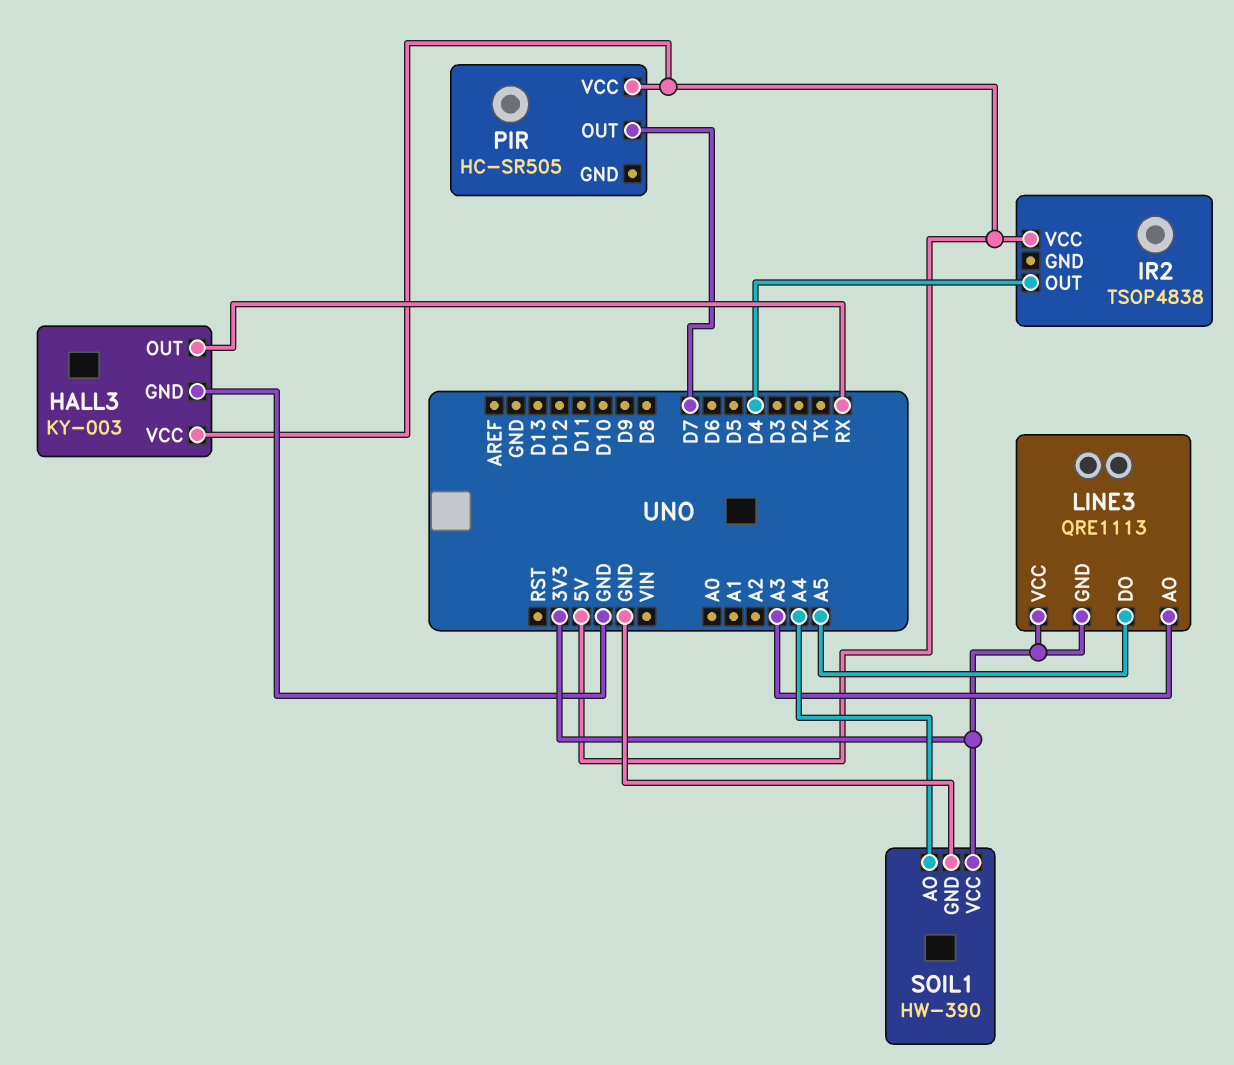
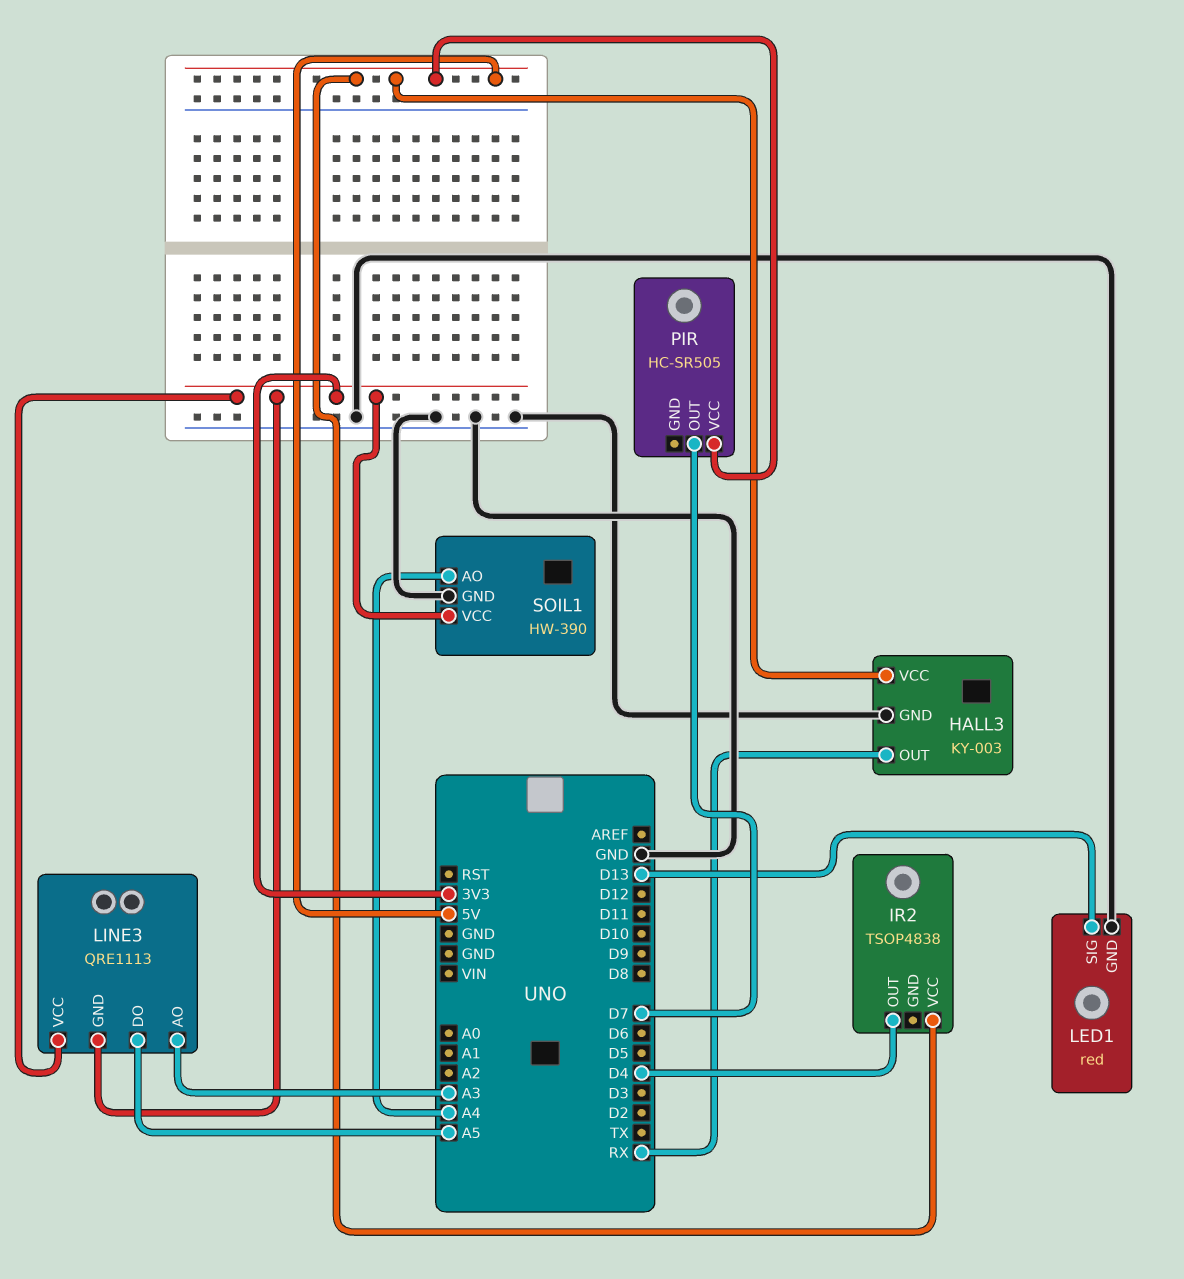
LED1: none -> red
LED1 pin GND: none -> GND
LED1 pin SIG: none -> D13

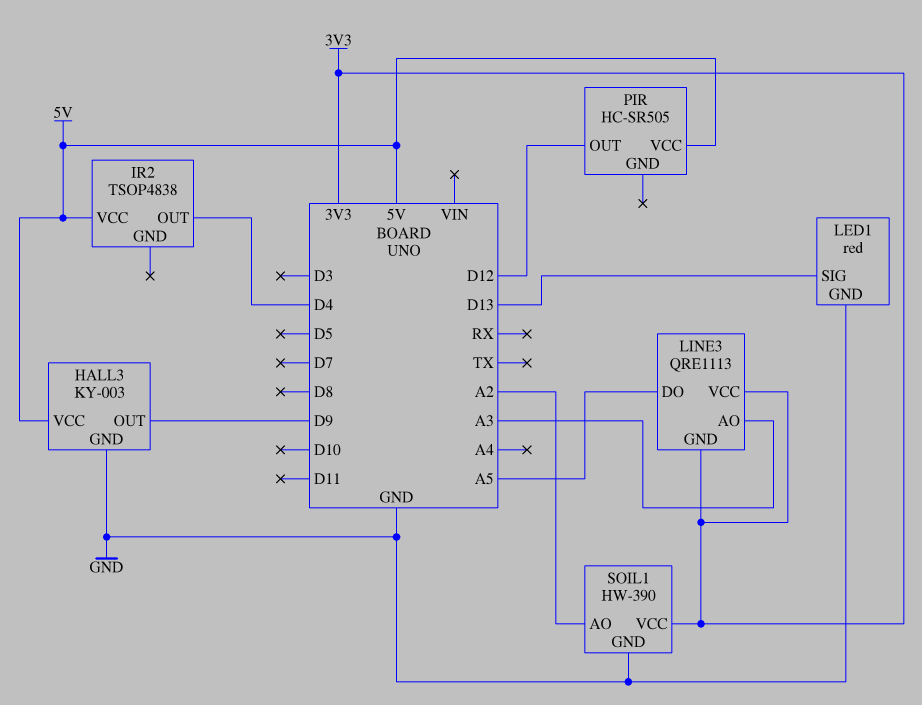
HALL3 pin OUT: RX -> D9
PIR pin OUT: D7 -> D12
SOIL1 pin AO: A4 -> A2

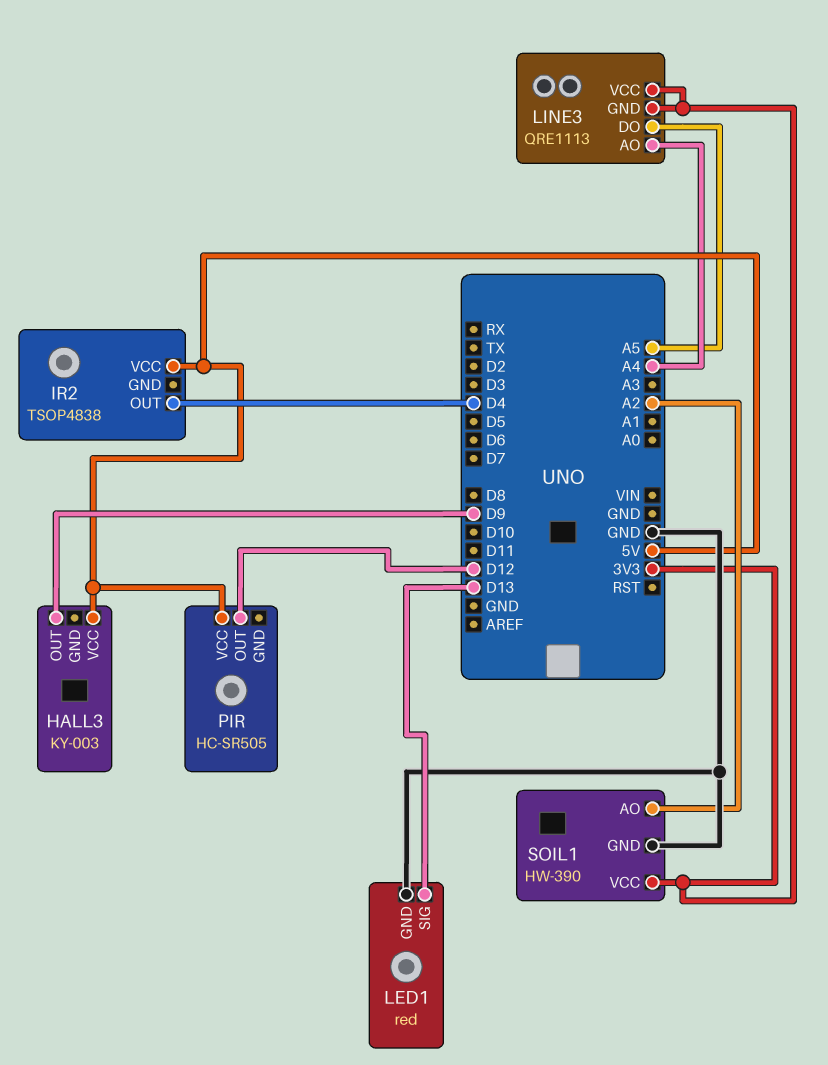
HALL3 pin GND: GND -> none
LINE3 pin AO: A3 -> A4

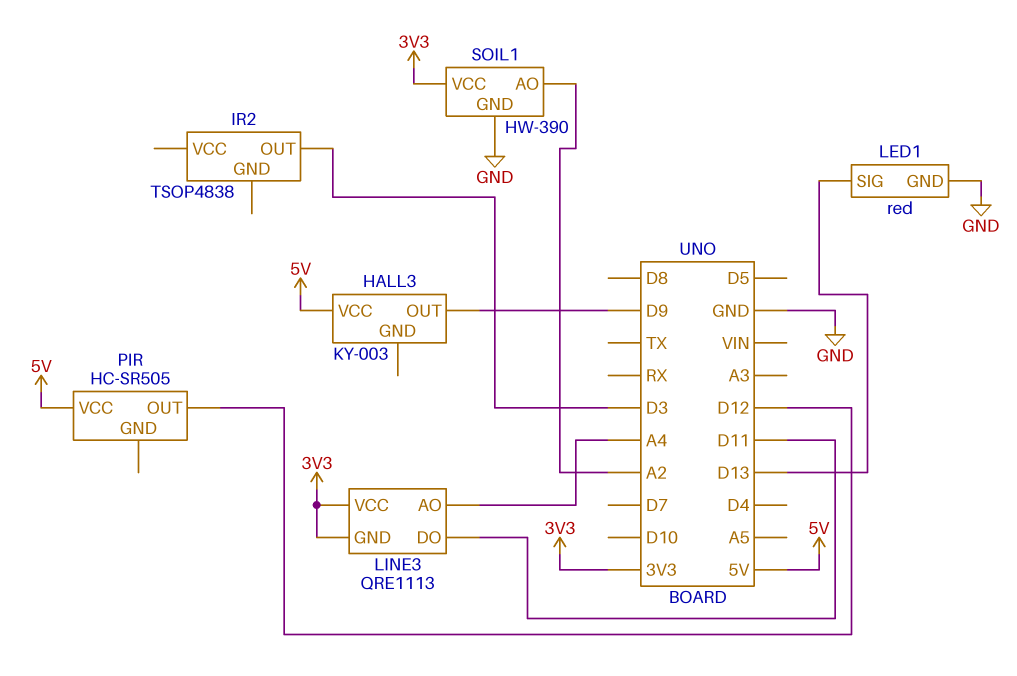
IR2 pin OUT: D4 -> D3
IR2 pin VCC: 5V -> none
LINE3 pin DO: A5 -> D11

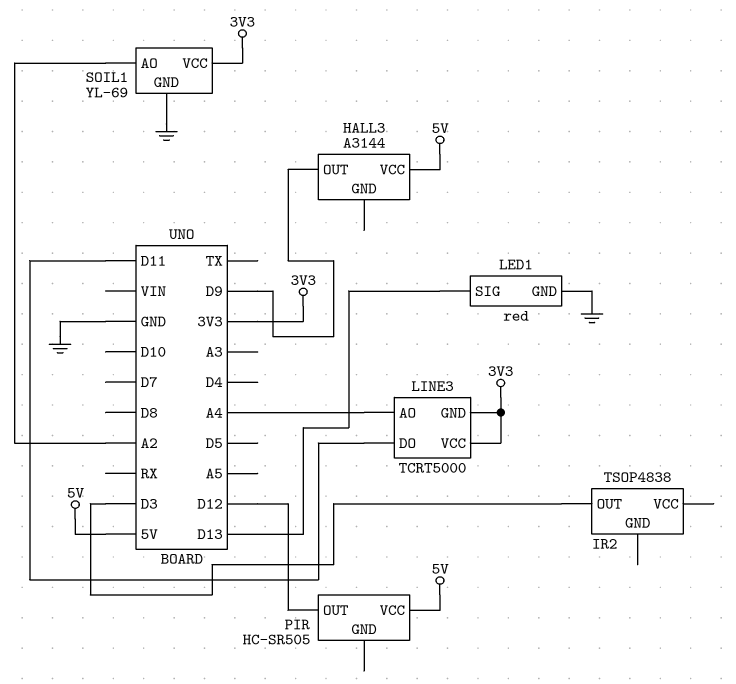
HALL3: KY-003 -> A3144
LINE3: QRE1113 -> TCRT5000
SOIL1: HW-390 -> YL-69

